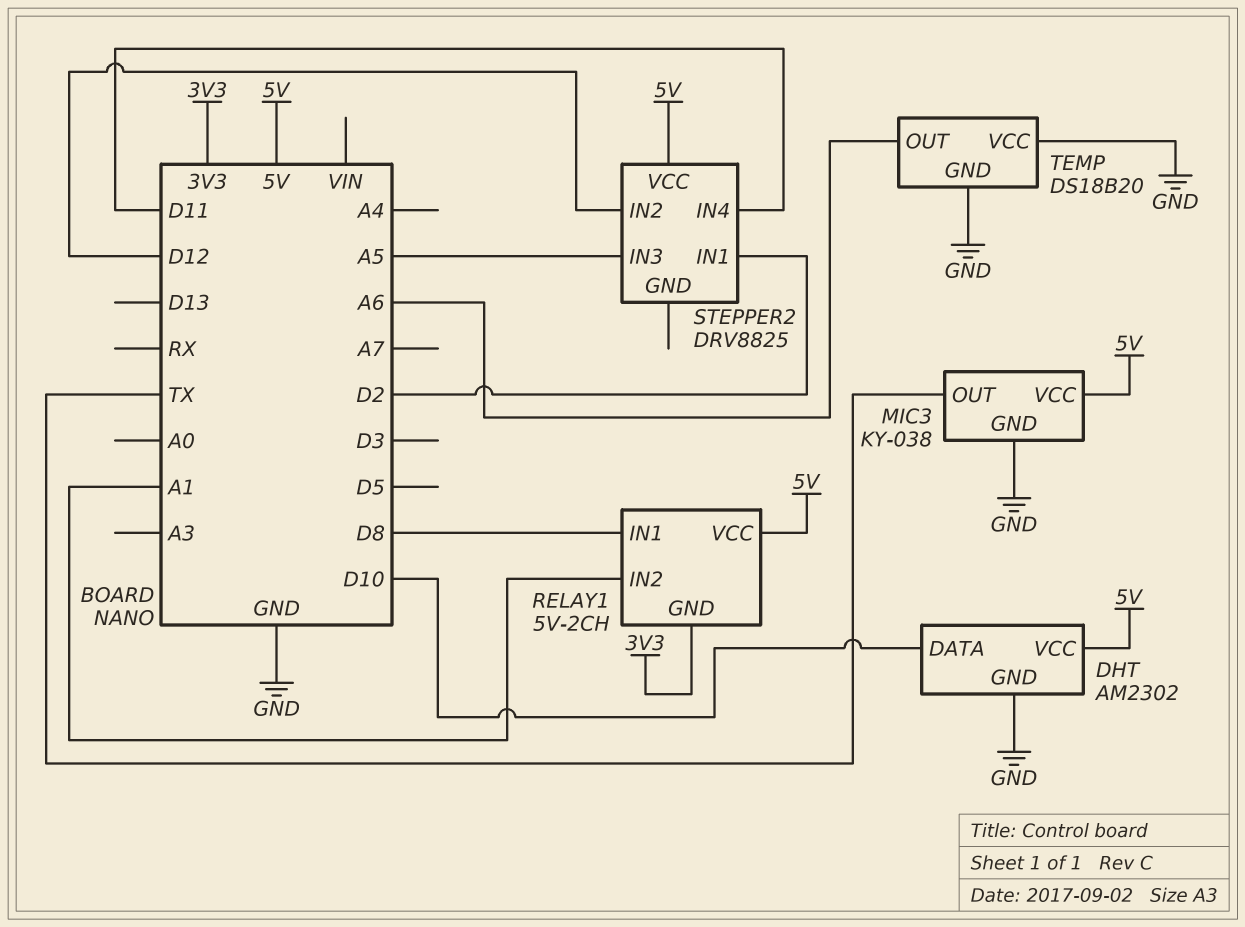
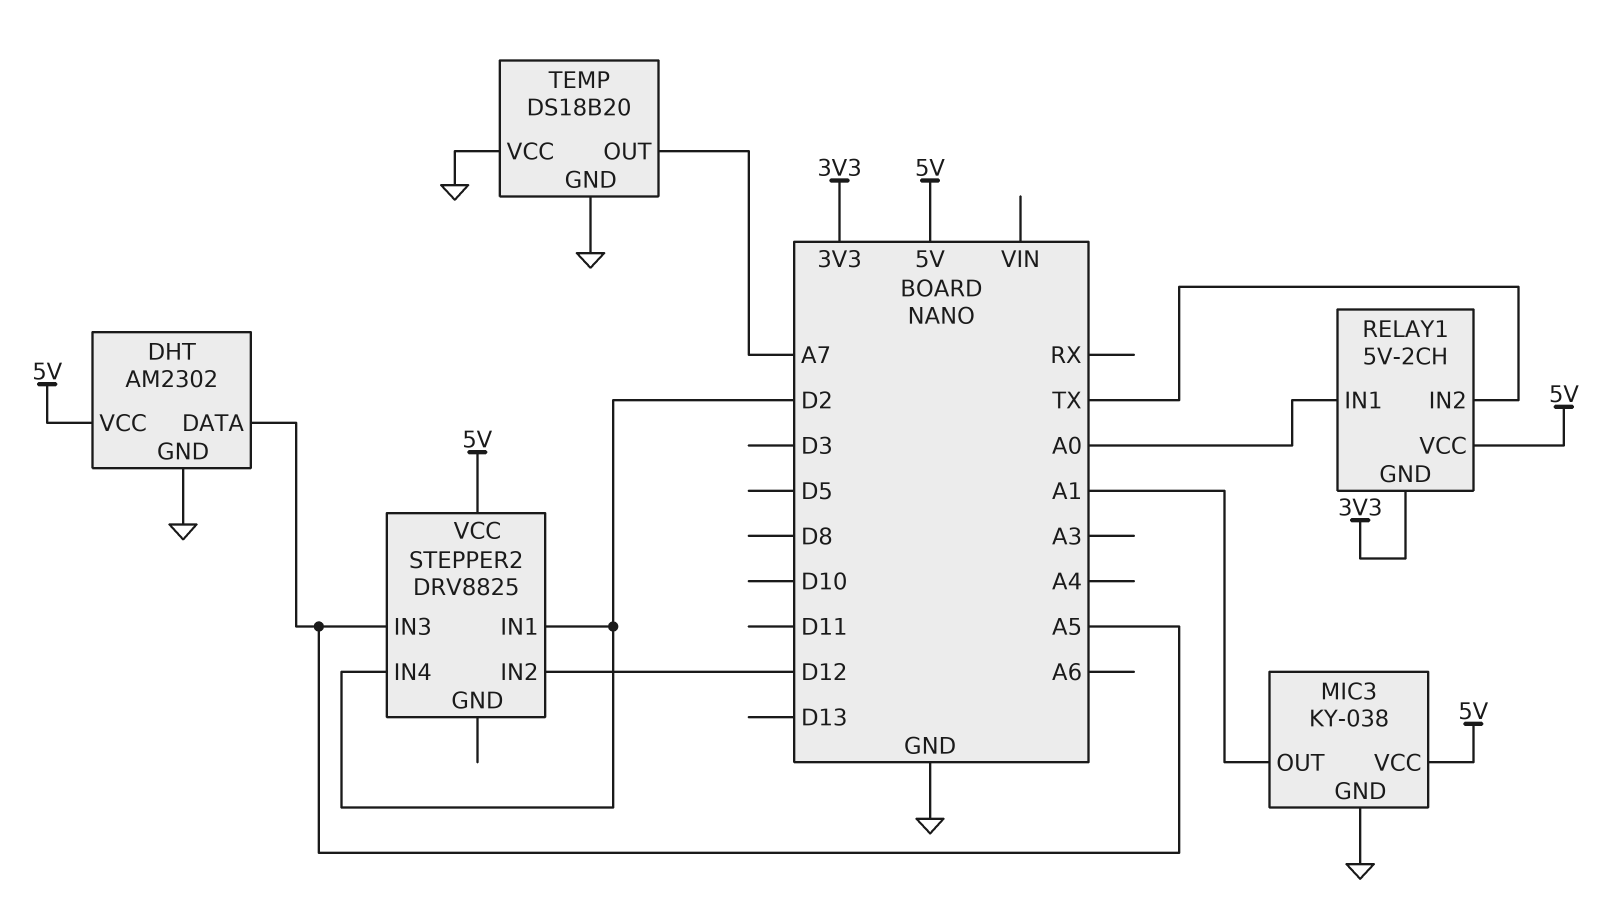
DHT pin DATA: D10 -> A5
MIC3 pin OUT: TX -> A1
RELAY1 pin IN1: D8 -> A0
RELAY1 pin IN2: A1 -> TX
STEPPER2 pin IN4: D11 -> D2
TEMP pin OUT: A6 -> A7

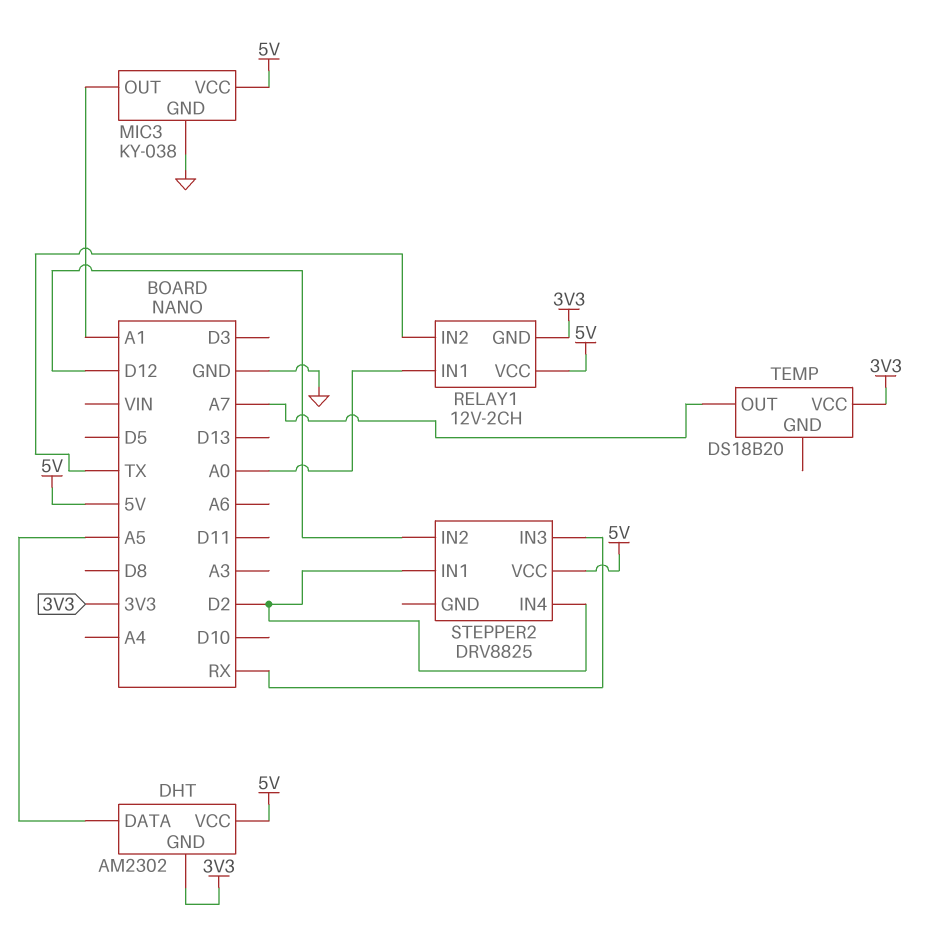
DHT pin GND: GND -> 3V3
RELAY1: 5V-2CH -> 12V-2CH
STEPPER2 pin IN3: A5 -> RX
TEMP pin GND: GND -> none
TEMP pin VCC: GND -> 3V3

